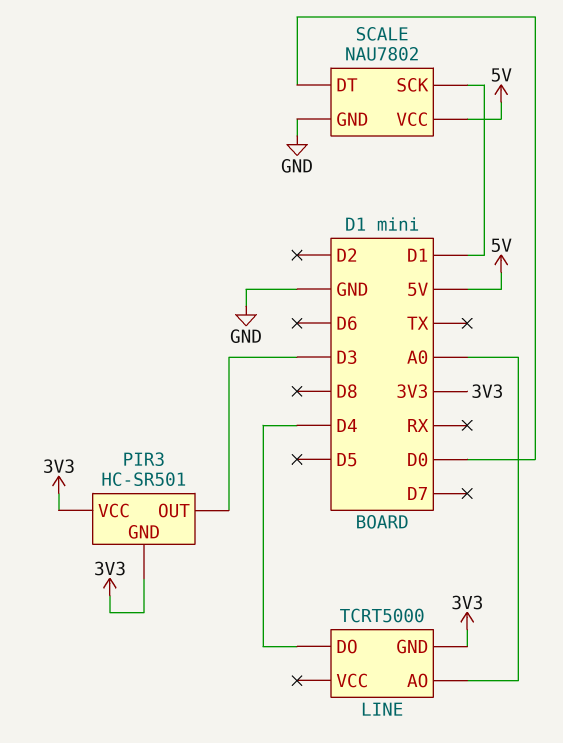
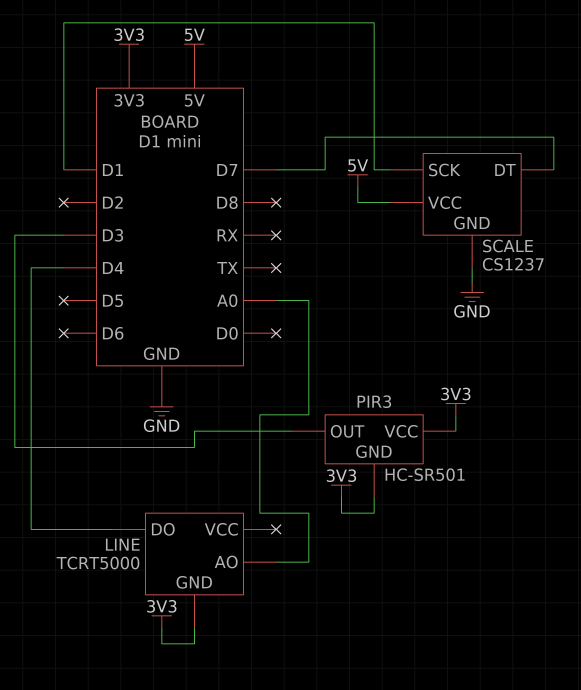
SCALE: NAU7802 -> CS1237
SCALE pin DT: D0 -> D7

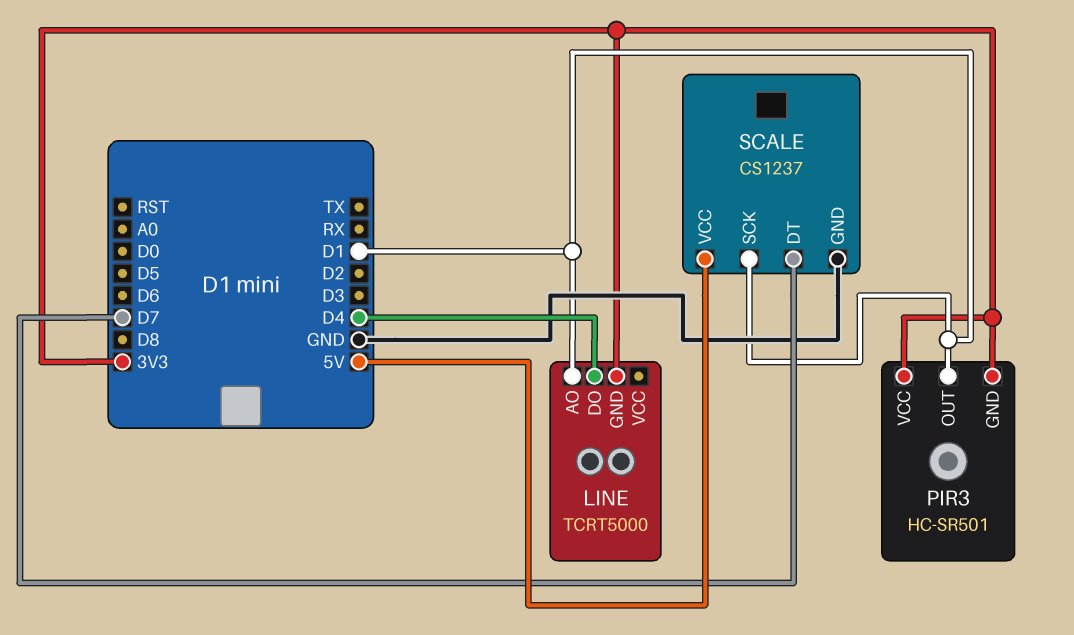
LINE pin AO: A0 -> D1
PIR3 pin OUT: D3 -> D1

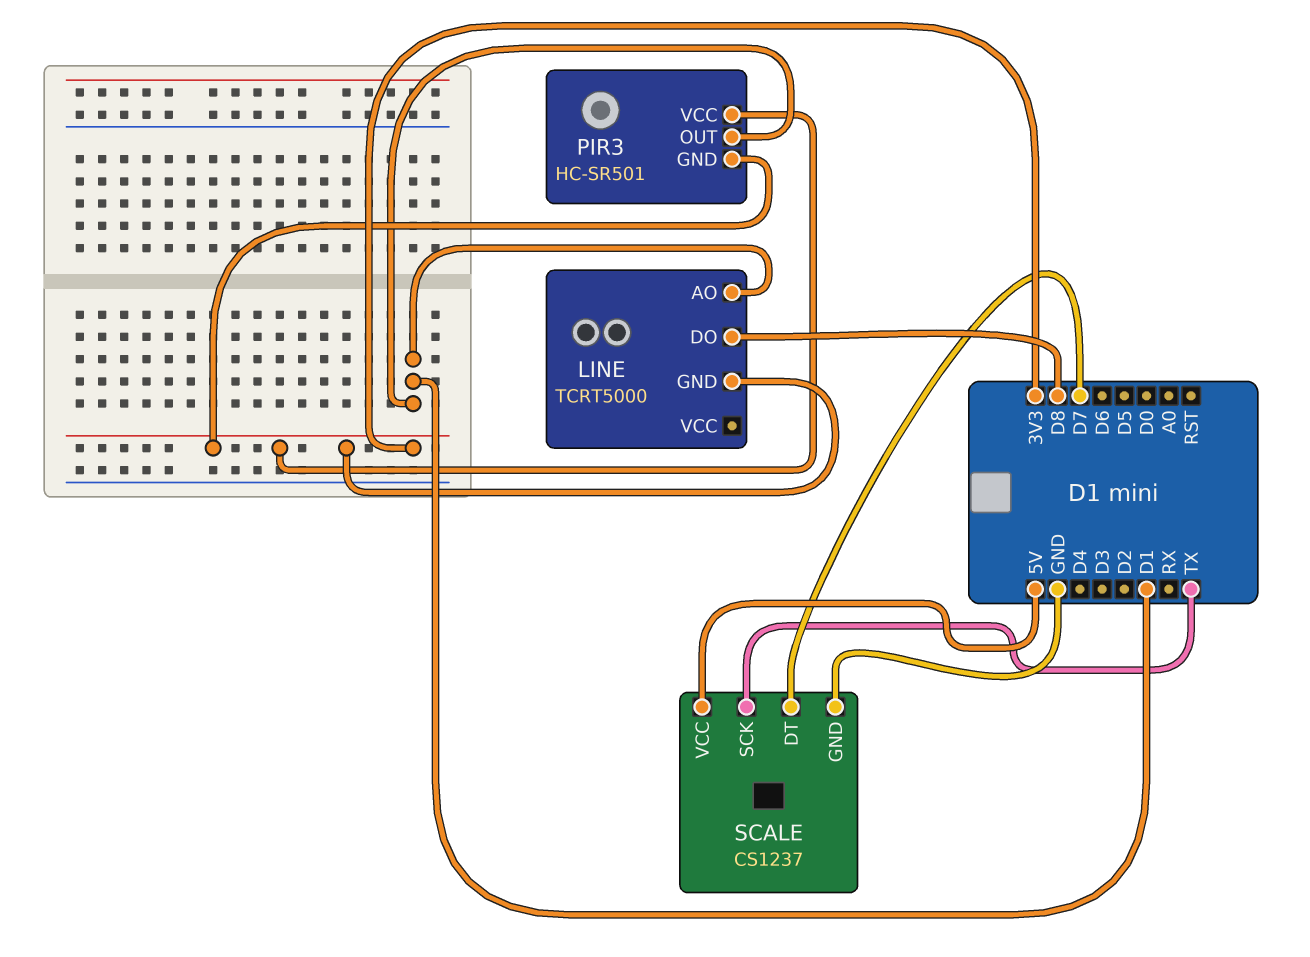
LINE pin DO: D4 -> D8
SCALE pin SCK: D1 -> TX

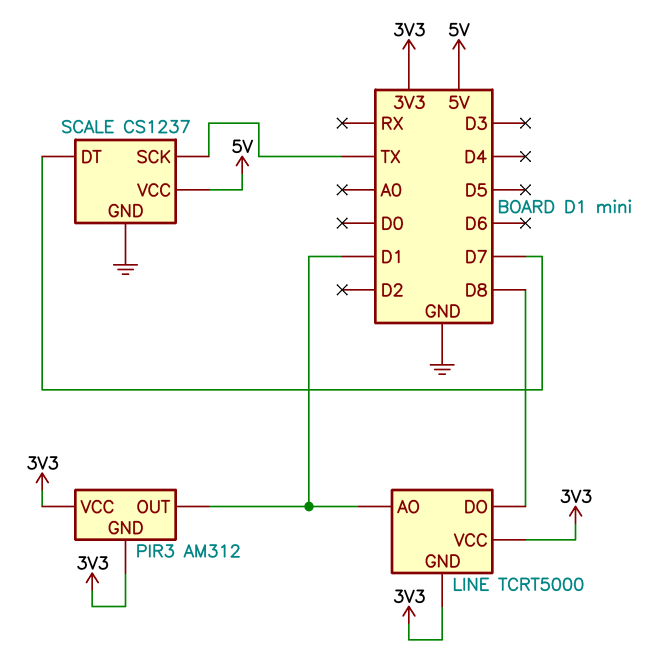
LINE pin VCC: none -> 3V3
PIR3: HC-SR501 -> AM312

